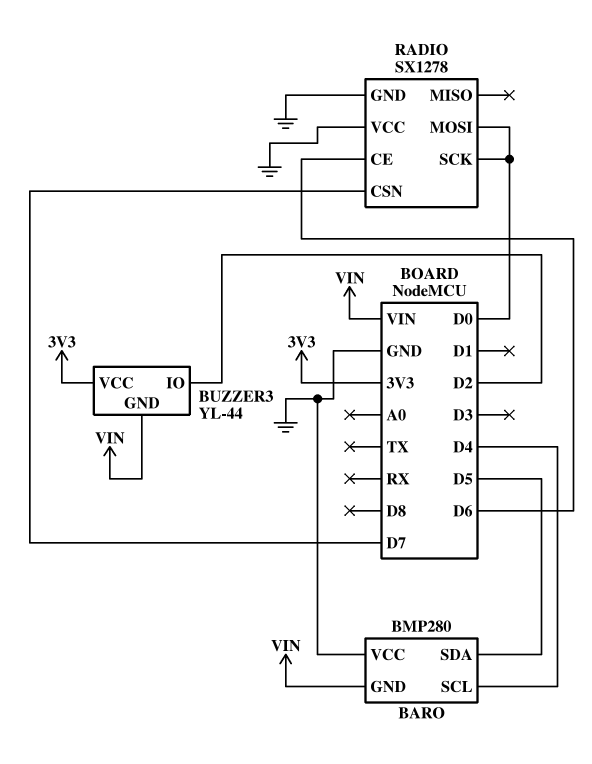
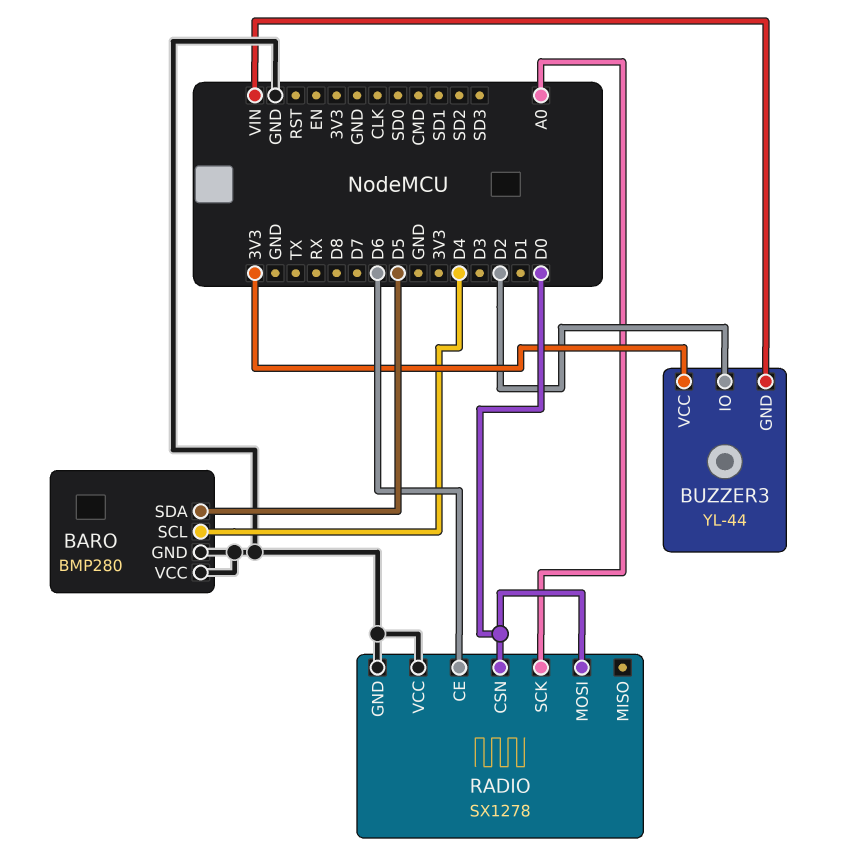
BARO pin GND: VIN -> GND
RADIO pin CSN: D7 -> D0
RADIO pin SCK: D0 -> A0

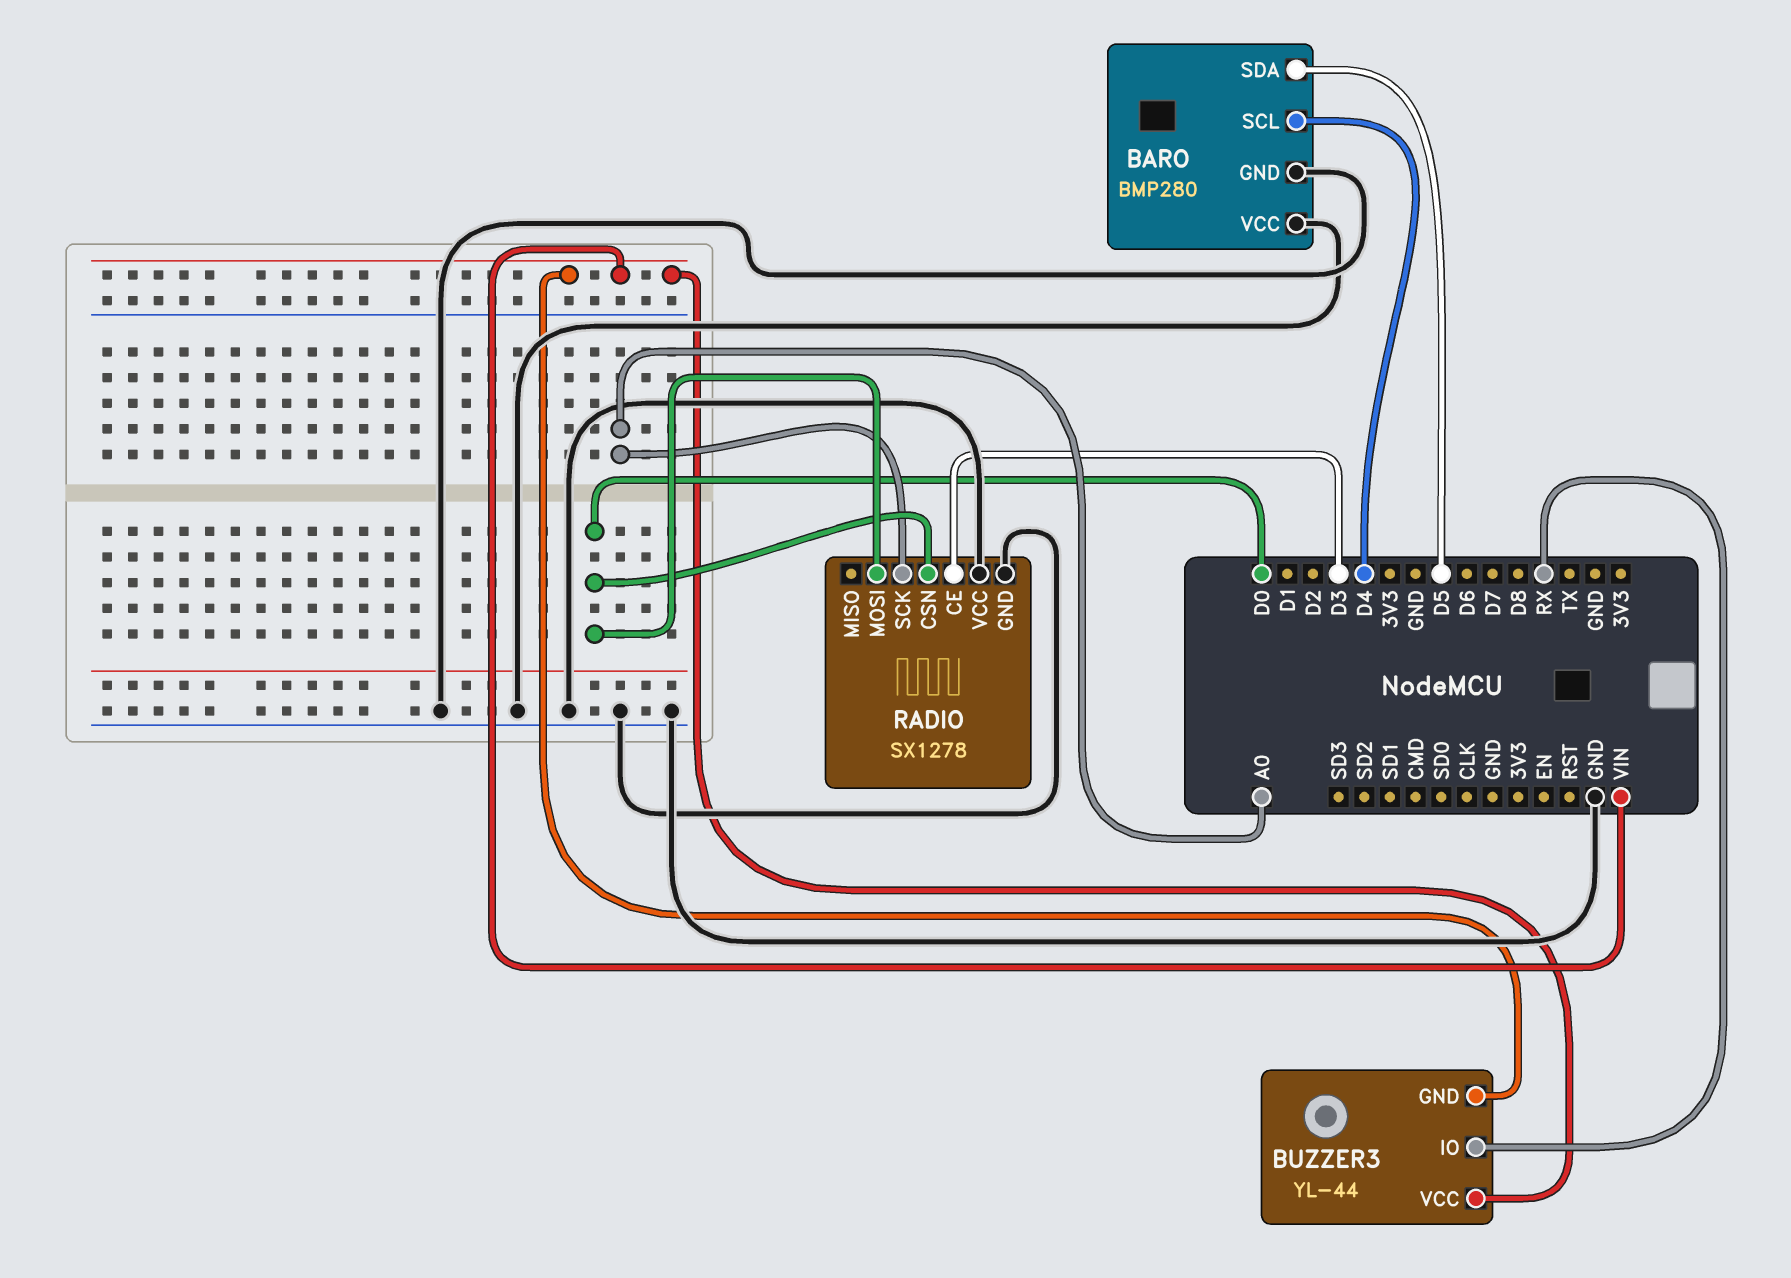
BUZZER3 pin IO: D2 -> RX
BUZZER3 pin VCC: 3V3 -> VIN
RADIO pin CE: D6 -> D3

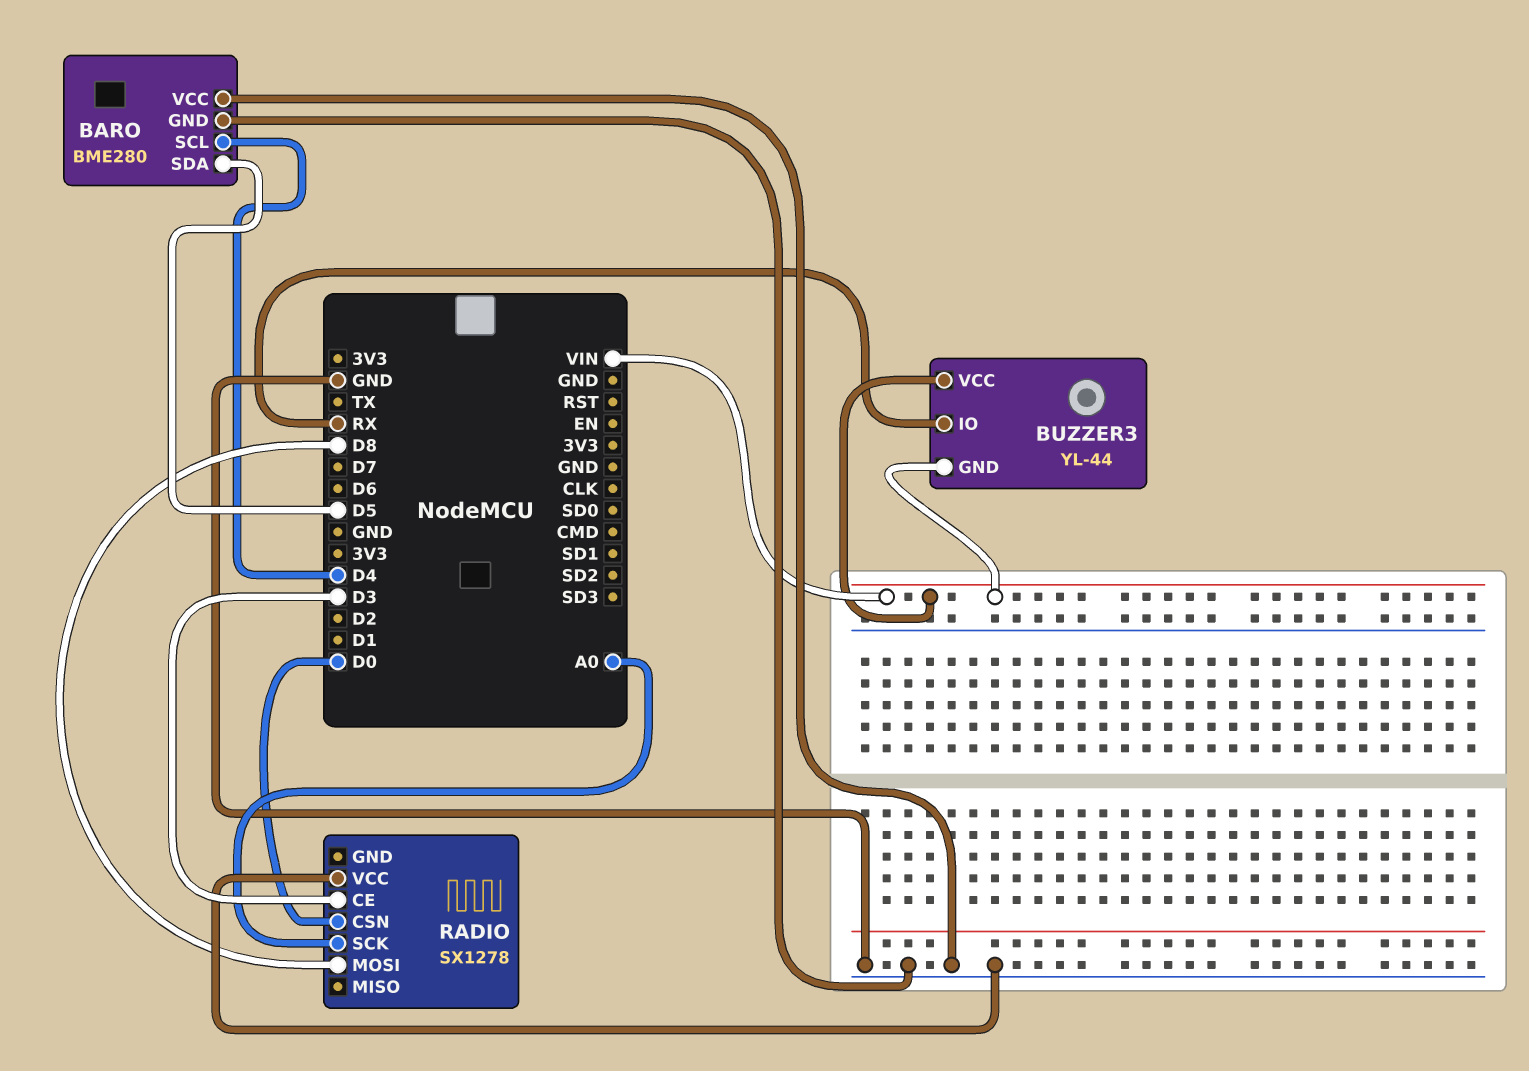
BARO: BMP280 -> BME280
RADIO pin GND: GND -> none
RADIO pin MOSI: D0 -> D8

